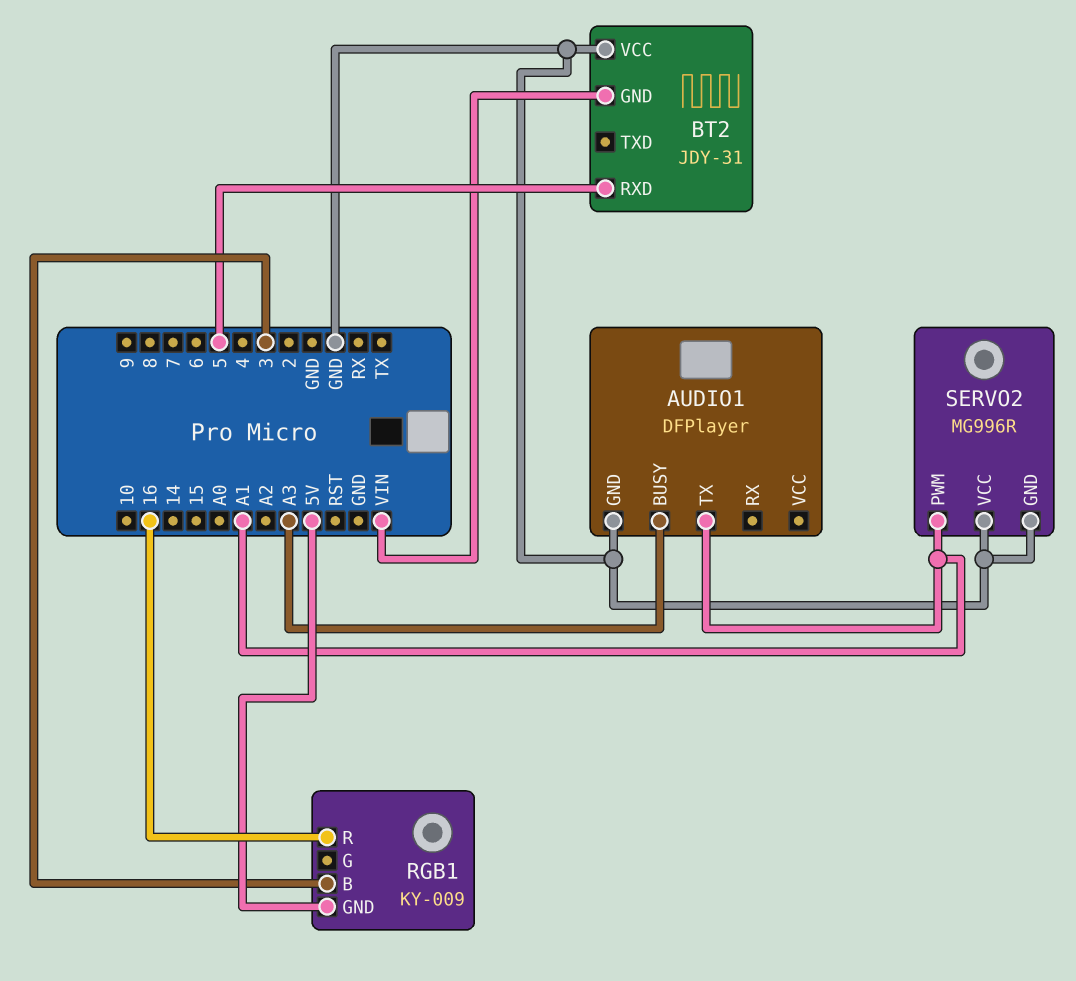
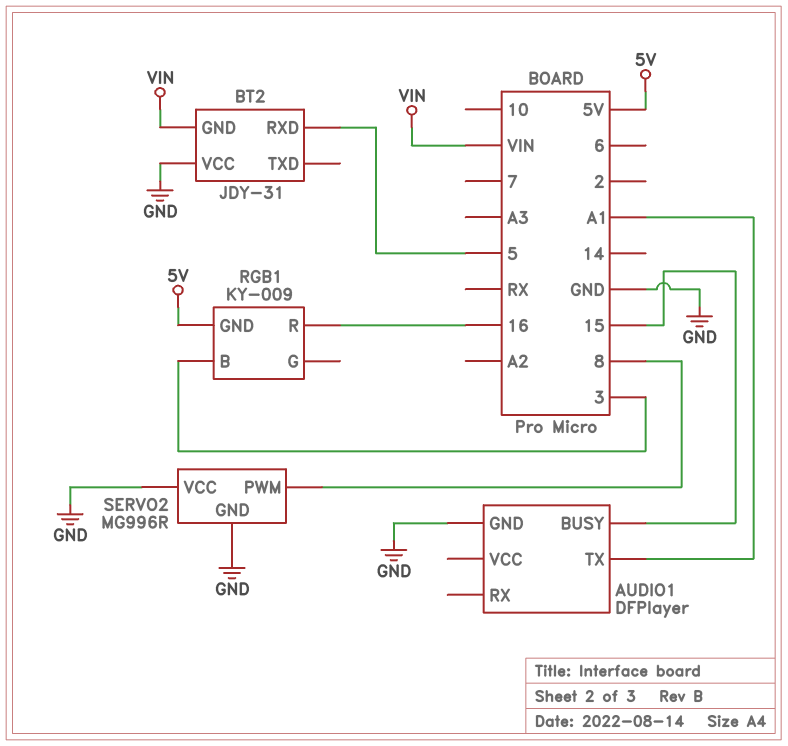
AUDIO1 pin BUSY: A3 -> 15
SERVO2 pin PWM: A1 -> 8

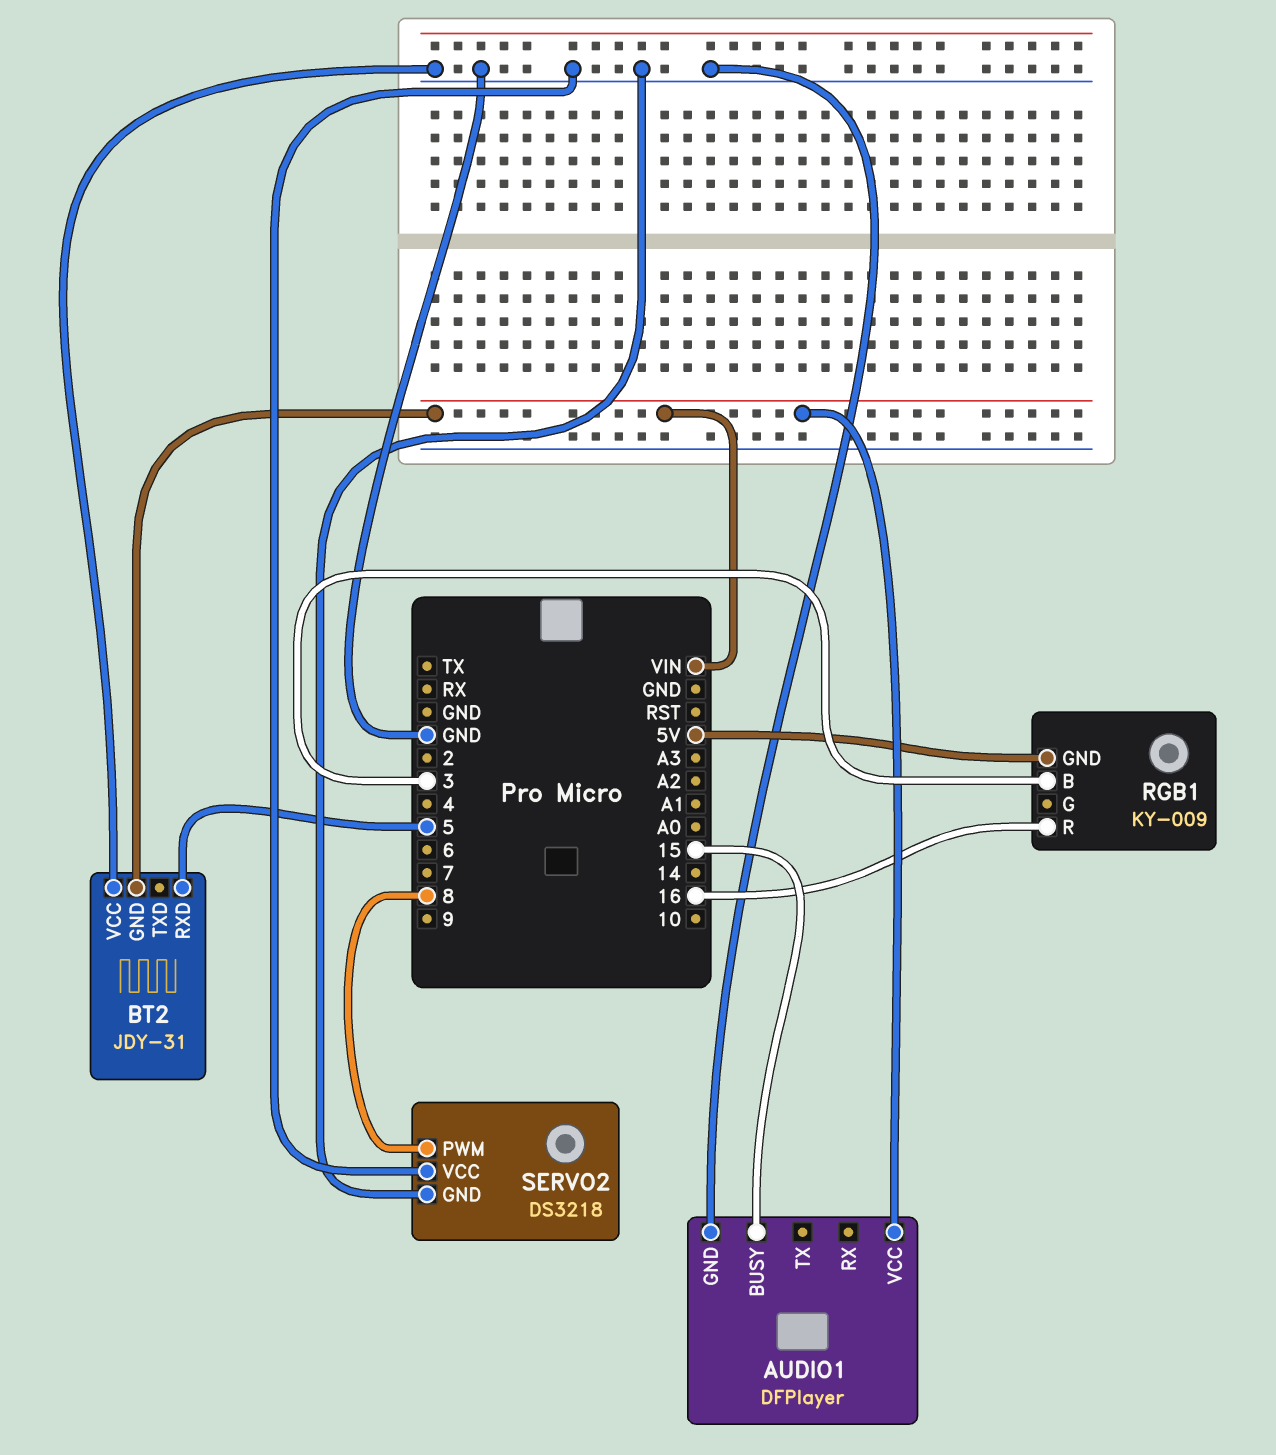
AUDIO1 pin TX: A1 -> none
AUDIO1 pin VCC: none -> VIN
SERVO2: MG996R -> DS3218

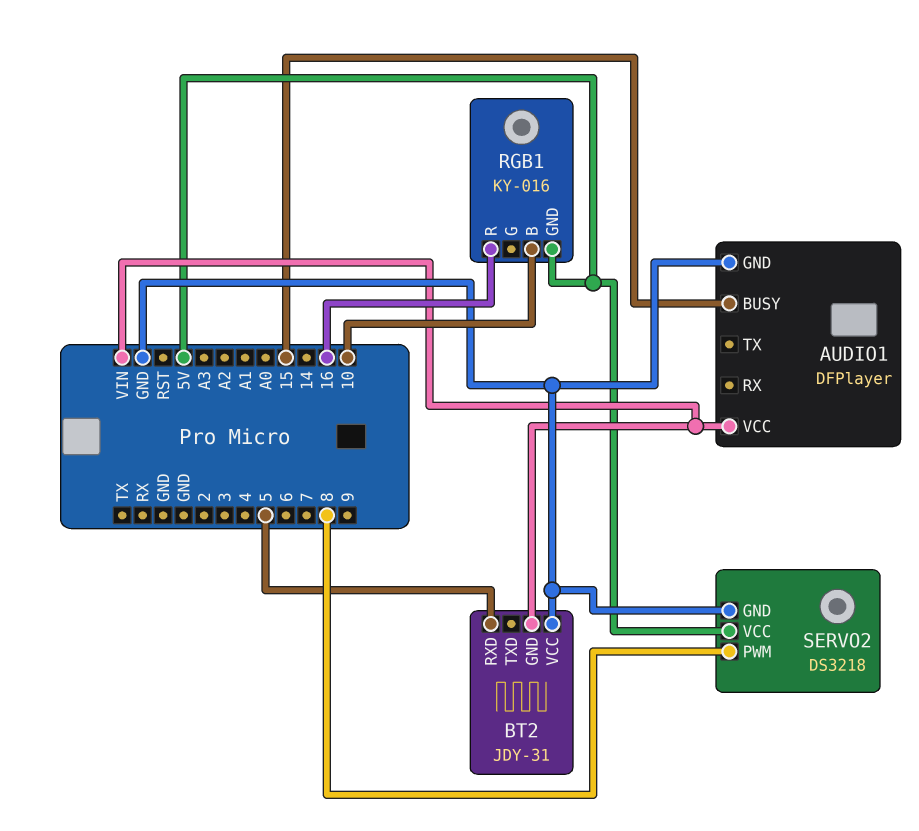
RGB1: KY-009 -> KY-016
RGB1 pin B: 3 -> 10
SERVO2 pin VCC: GND -> 5V

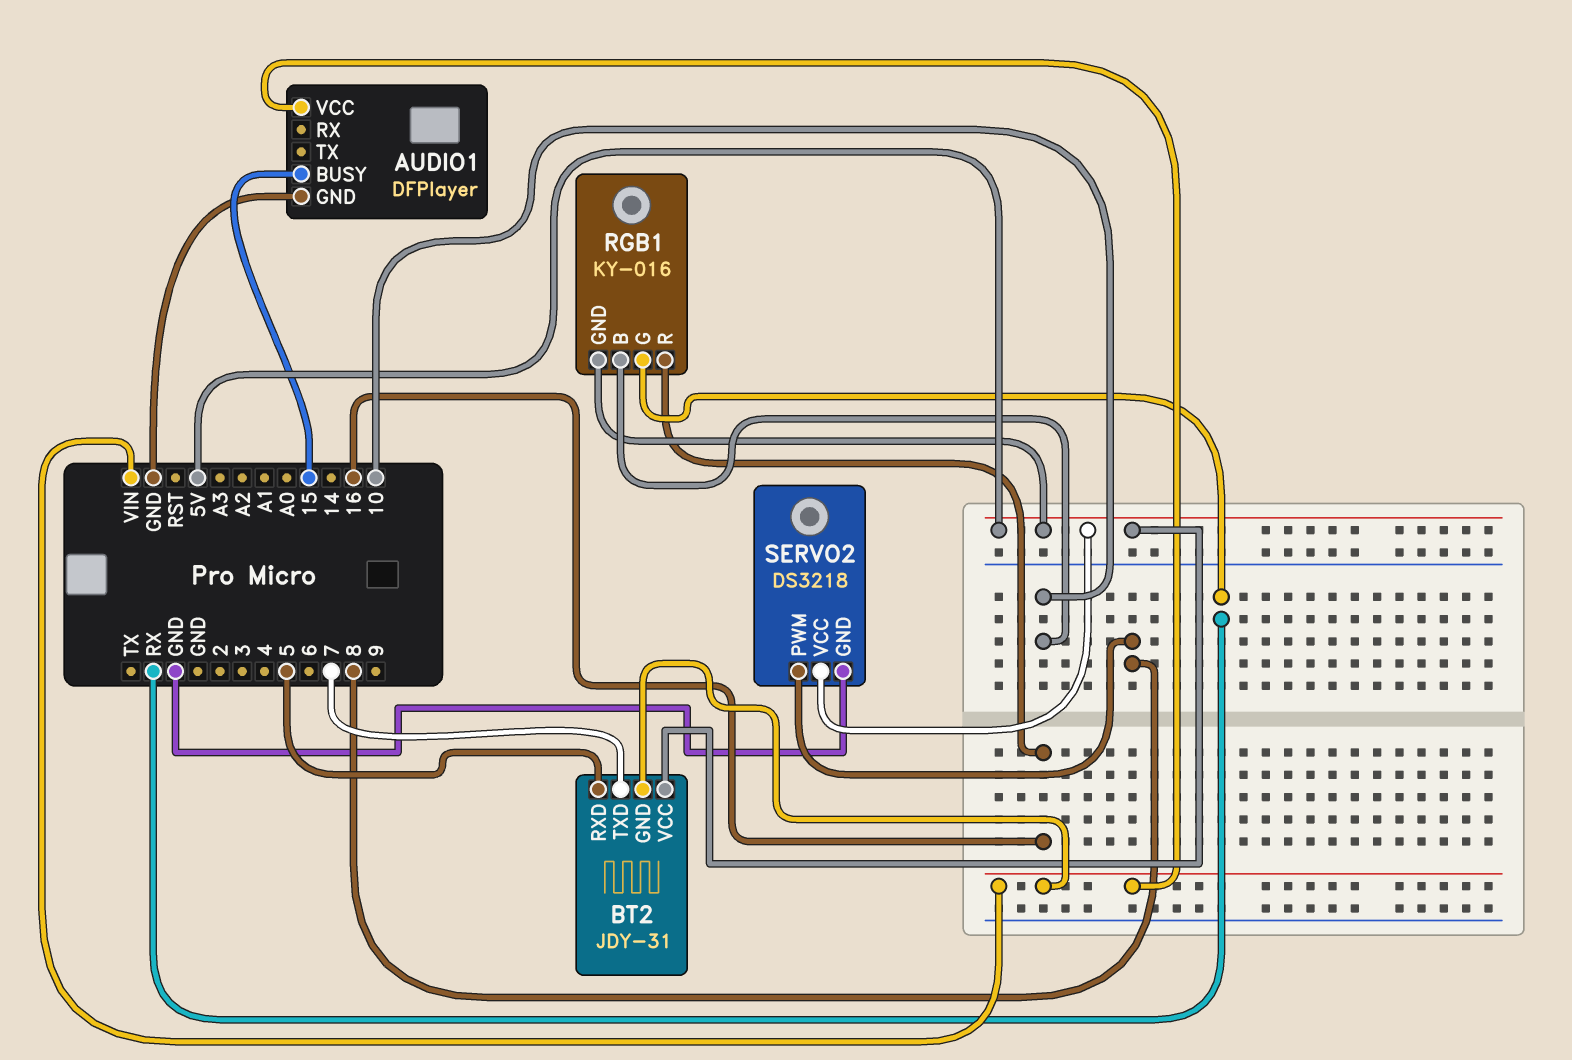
BT2 pin TXD: none -> 7
BT2 pin VCC: GND -> 5V
RGB1 pin G: none -> RX

